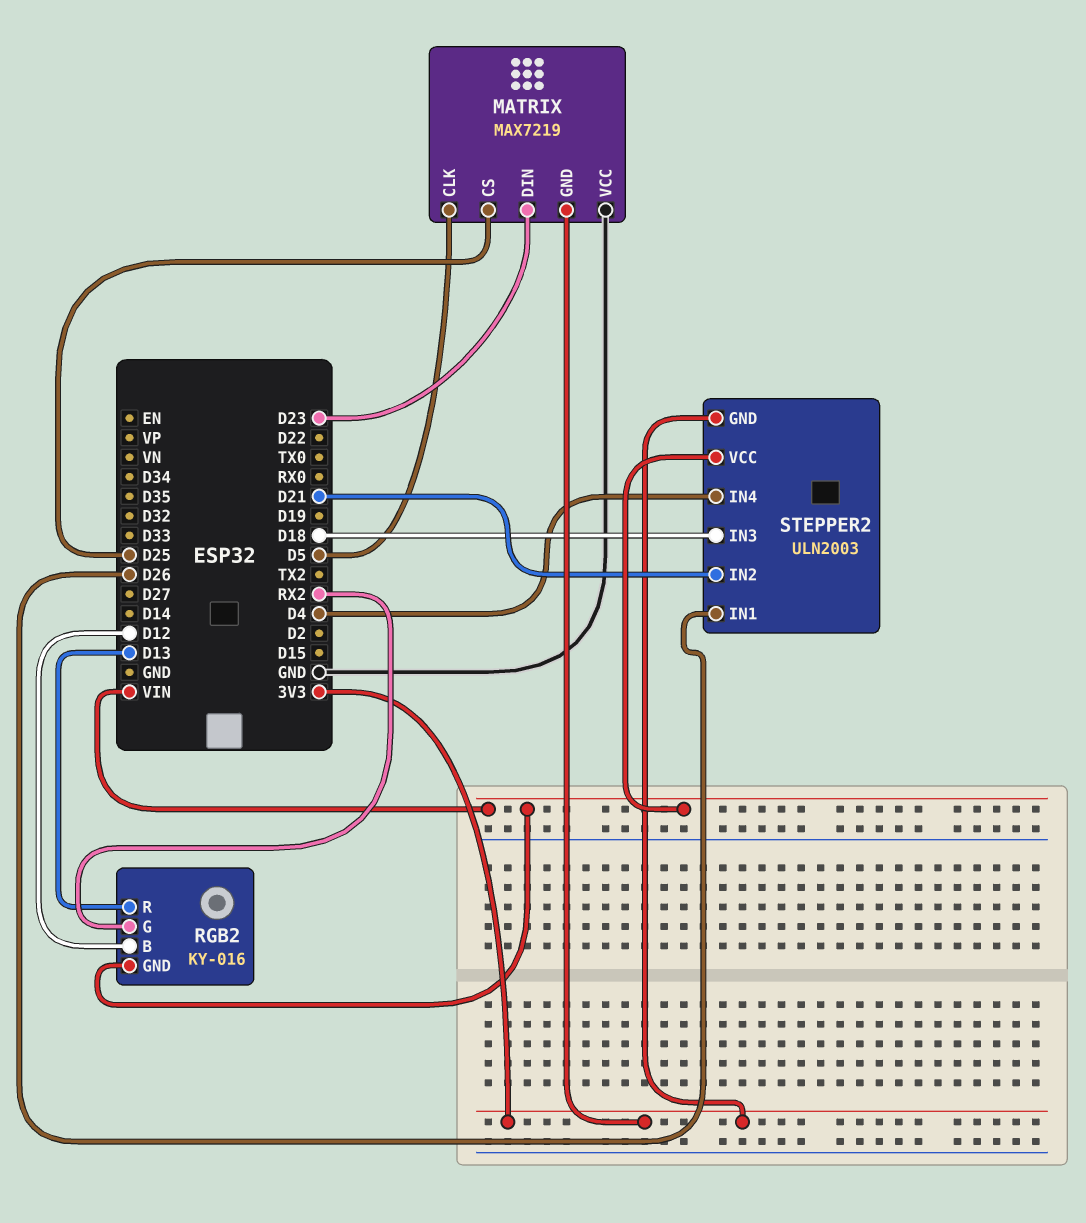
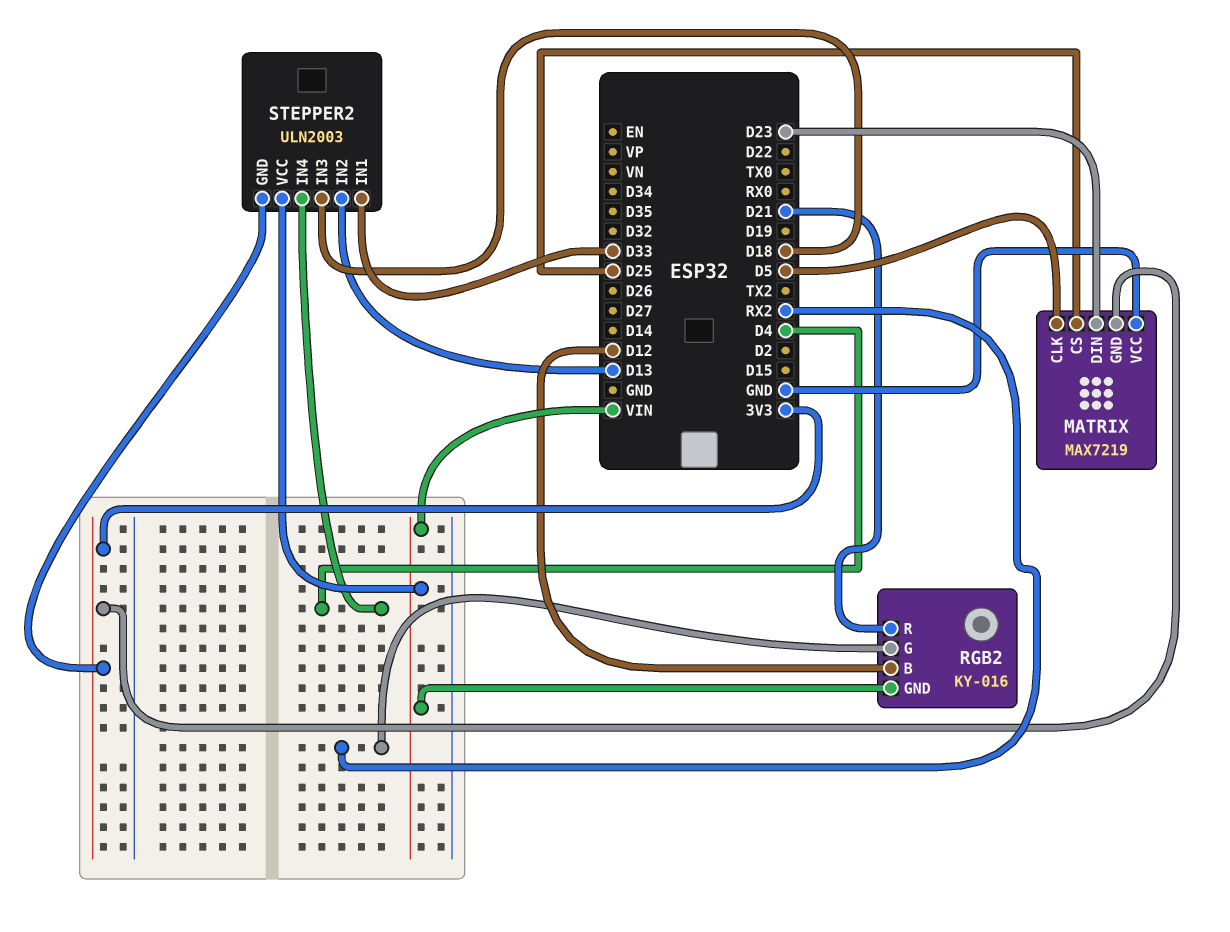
RGB2 pin R: D13 -> D21
STEPPER2 pin IN1: D26 -> D33
STEPPER2 pin IN2: D21 -> D13

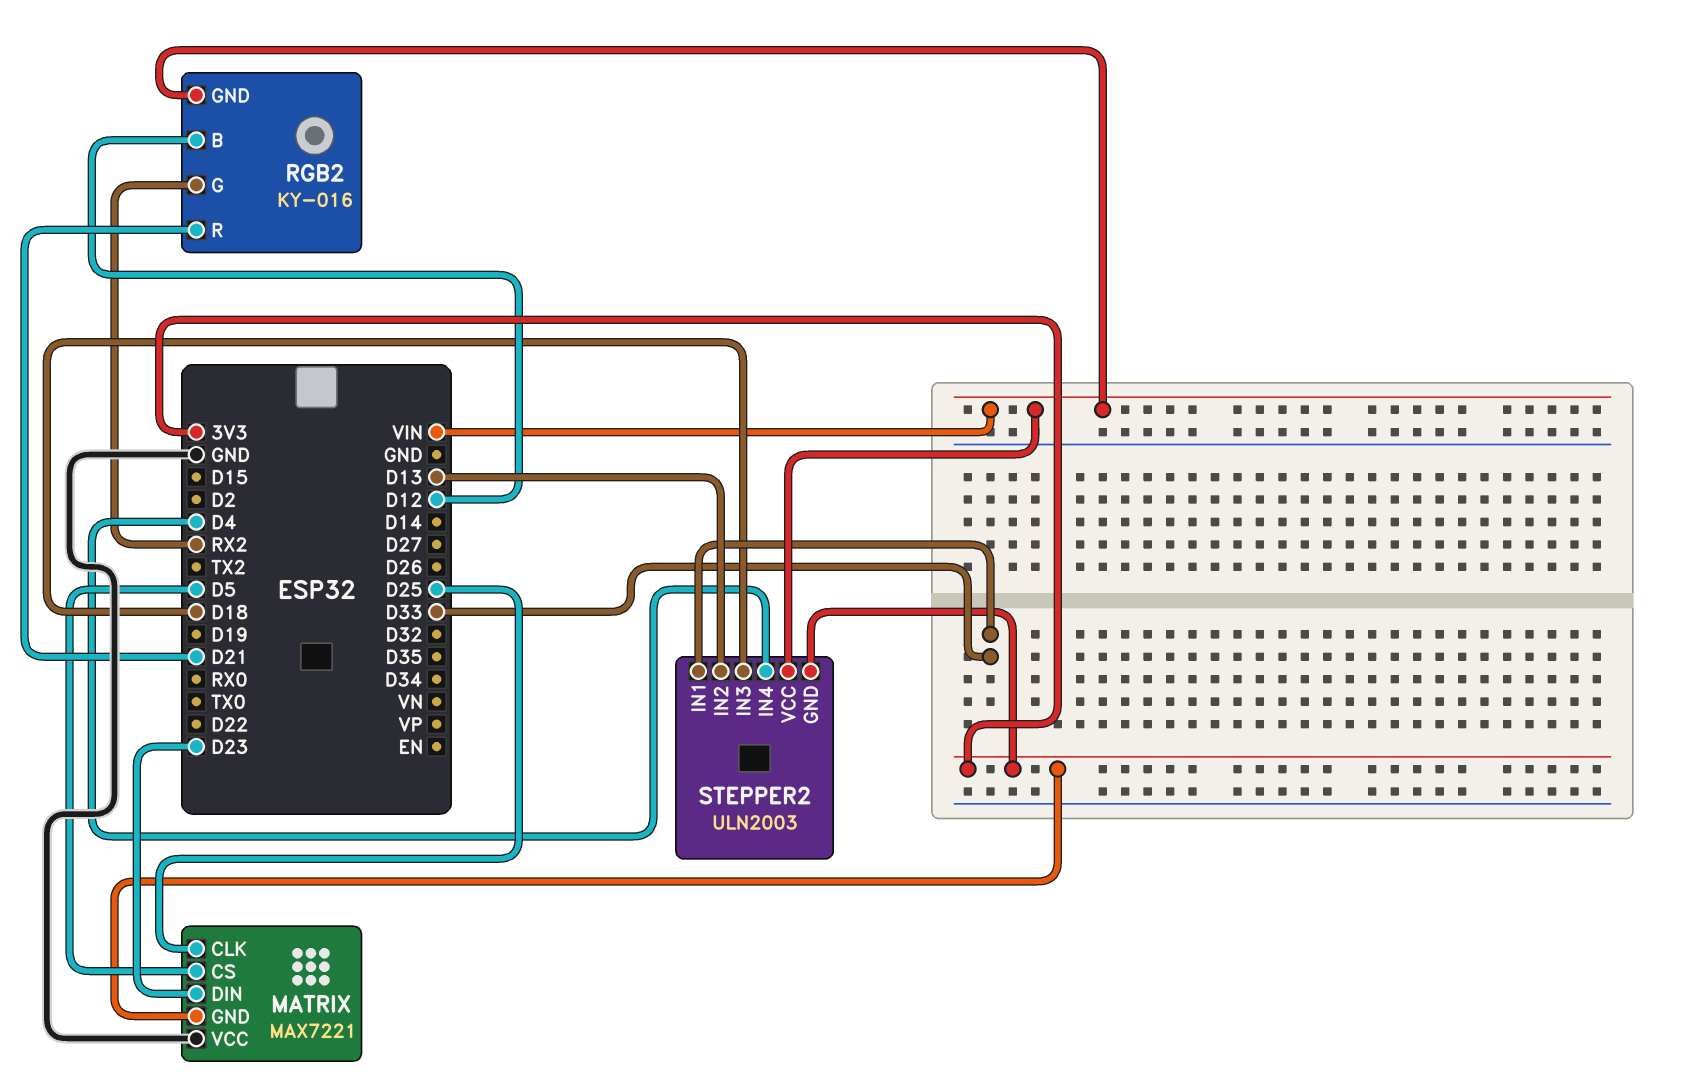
MATRIX: MAX7219 -> MAX7221
MATRIX pin CLK: D5 -> D25
MATRIX pin CS: D25 -> D5

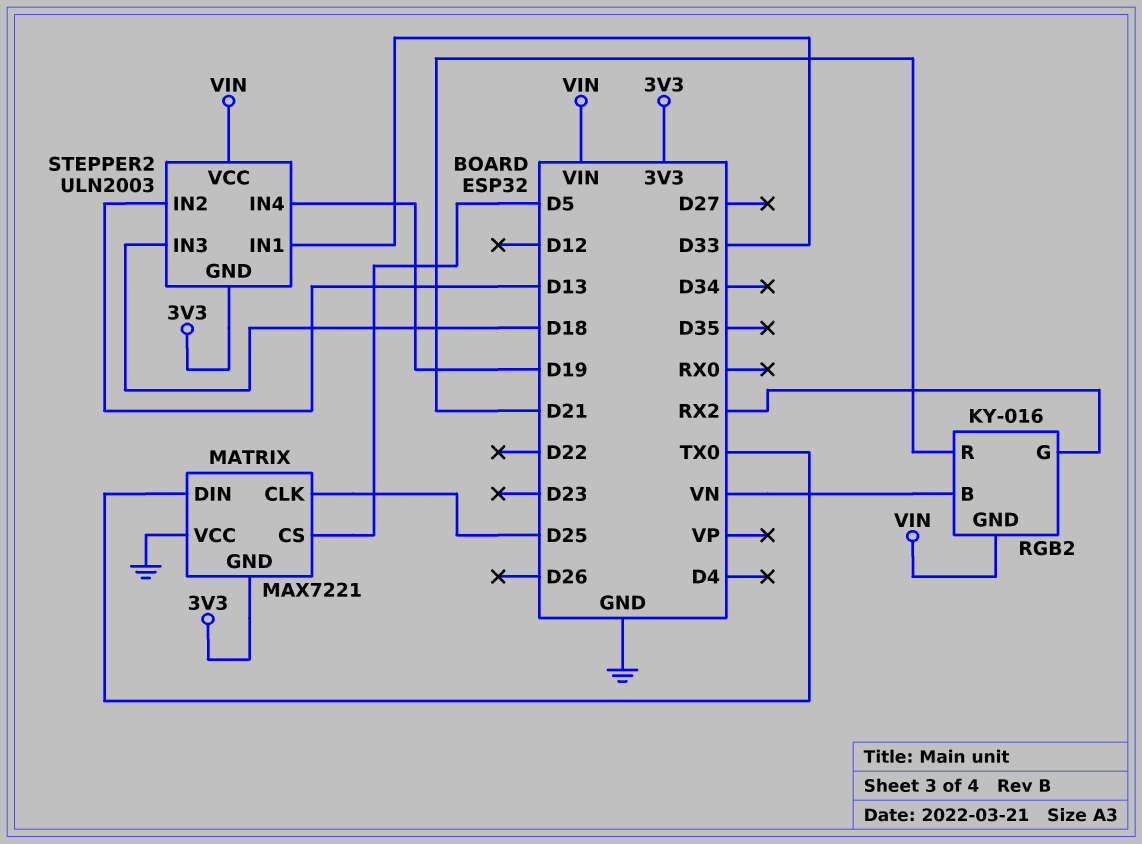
MATRIX pin DIN: D23 -> TX0
RGB2 pin B: D12 -> VN
STEPPER2 pin IN4: D4 -> D19

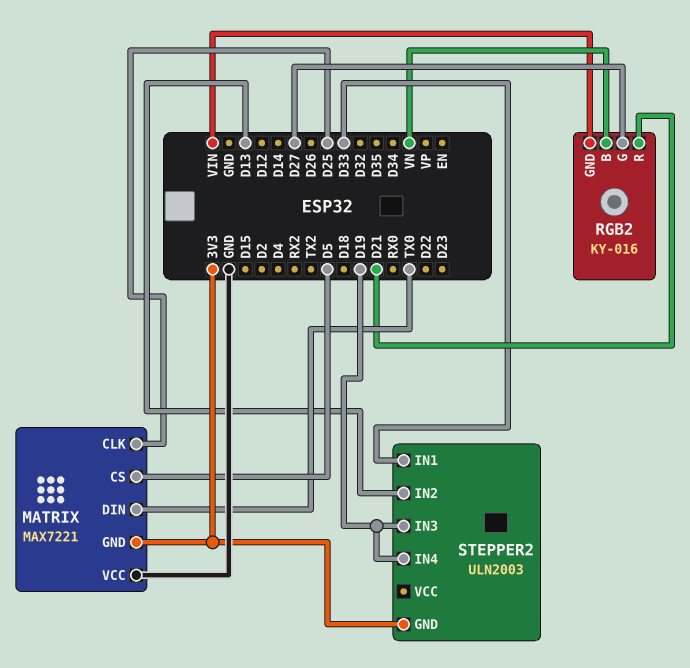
RGB2 pin G: RX2 -> D27
STEPPER2 pin IN3: D18 -> D19
STEPPER2 pin VCC: VIN -> none

